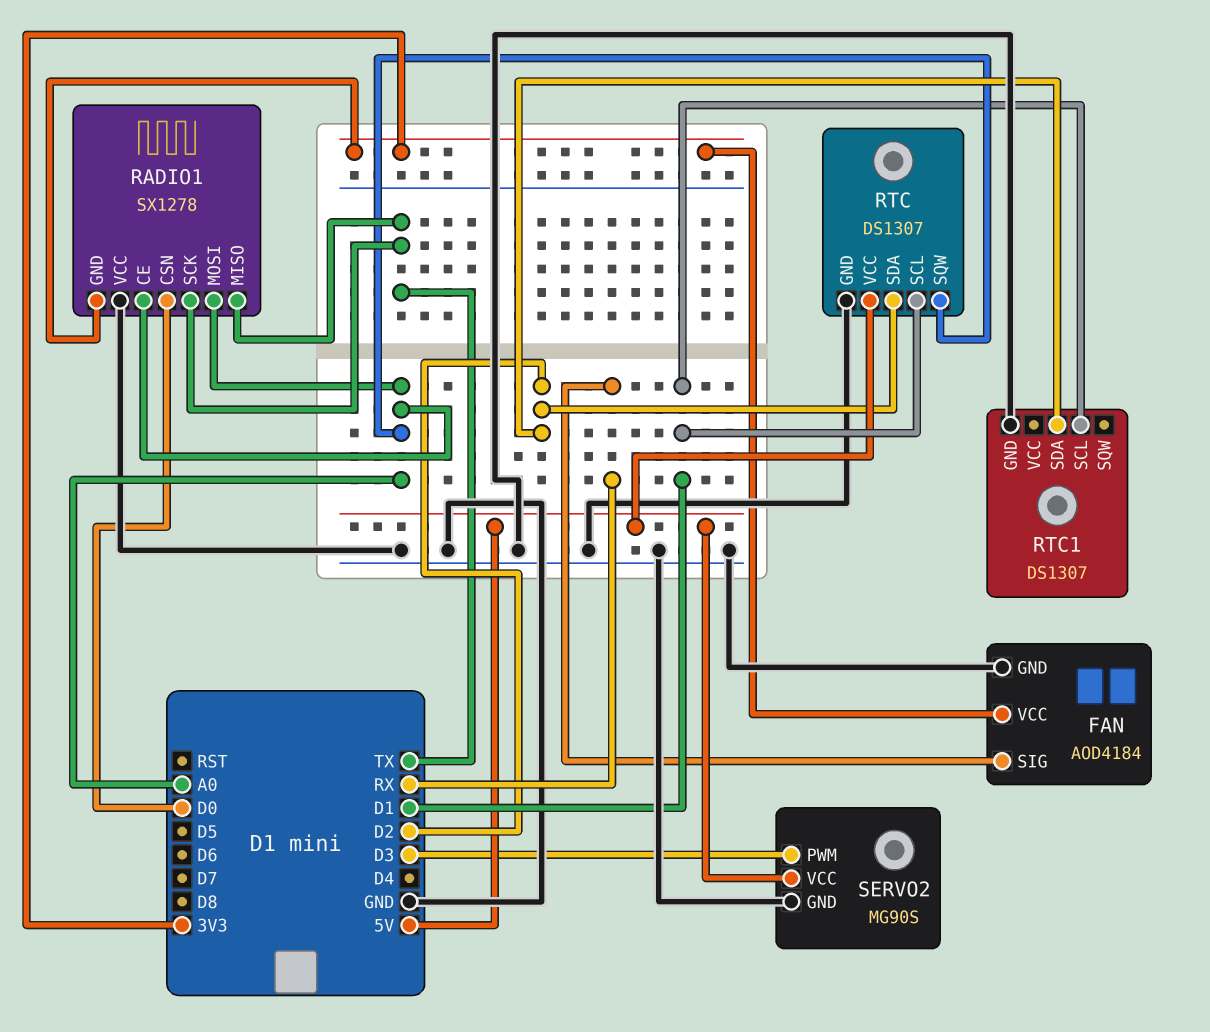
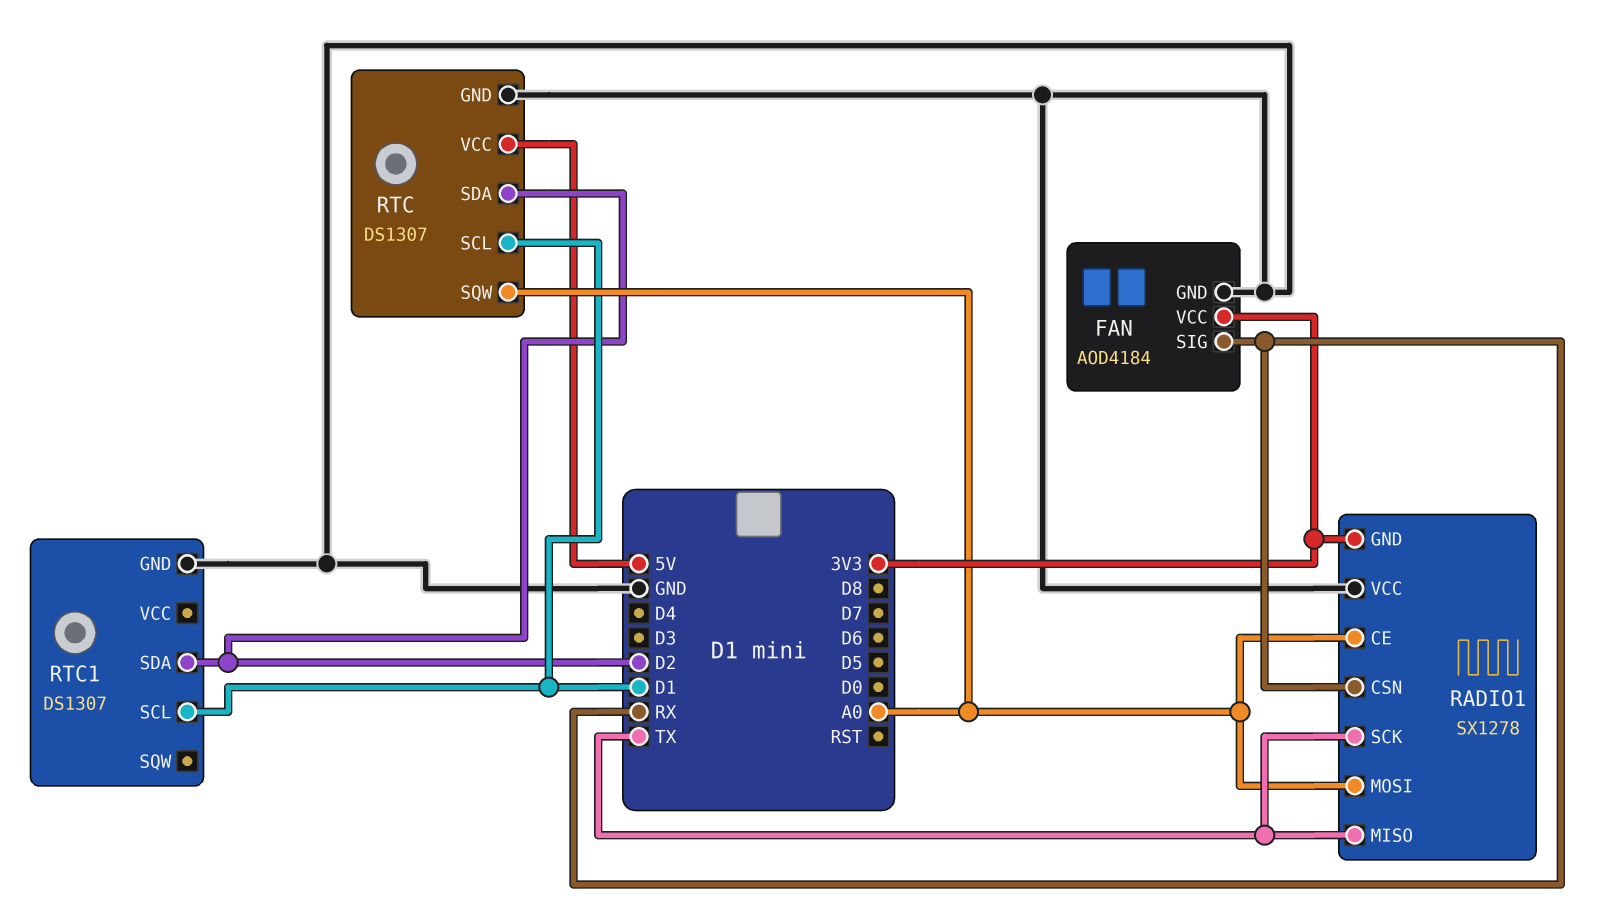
RADIO1 pin CSN: D0 -> RX
SERVO2: MG90S -> none
SERVO2 pin GND: GND -> none
SERVO2 pin PWM: D3 -> none
SERVO2 pin VCC: 5V -> none

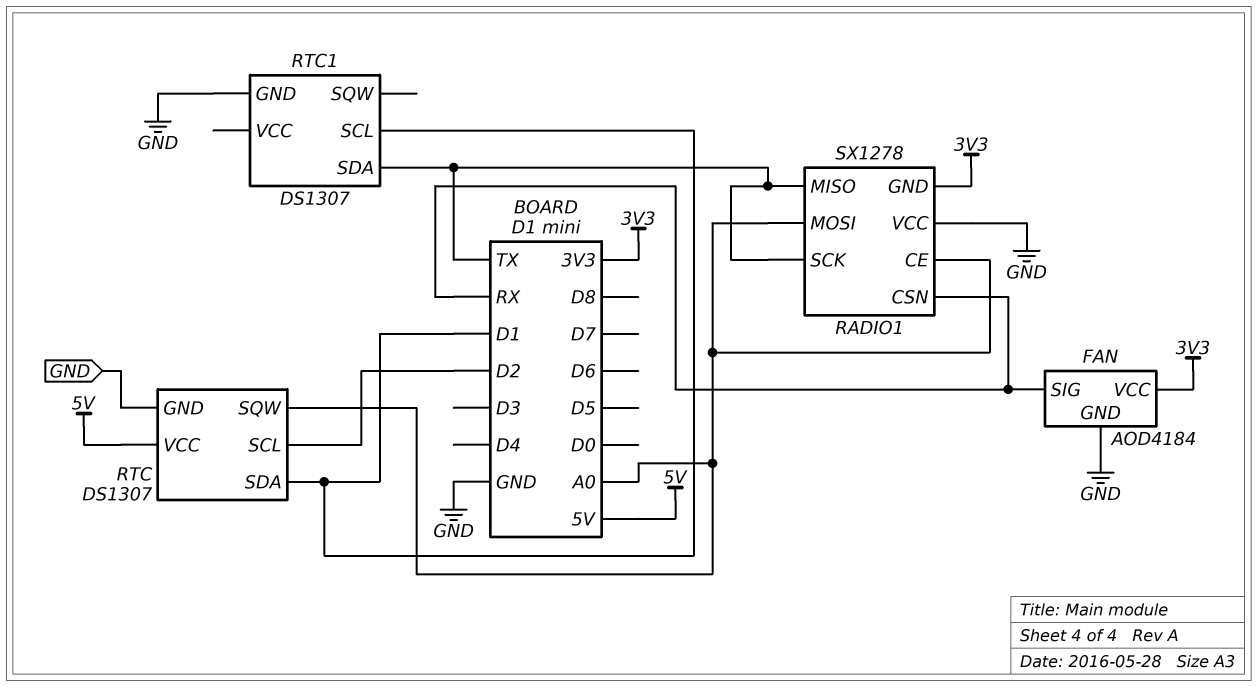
RTC pin SCL: D1 -> D2
RTC pin SDA: D2 -> D1
RTC1 pin SDA: D2 -> TX

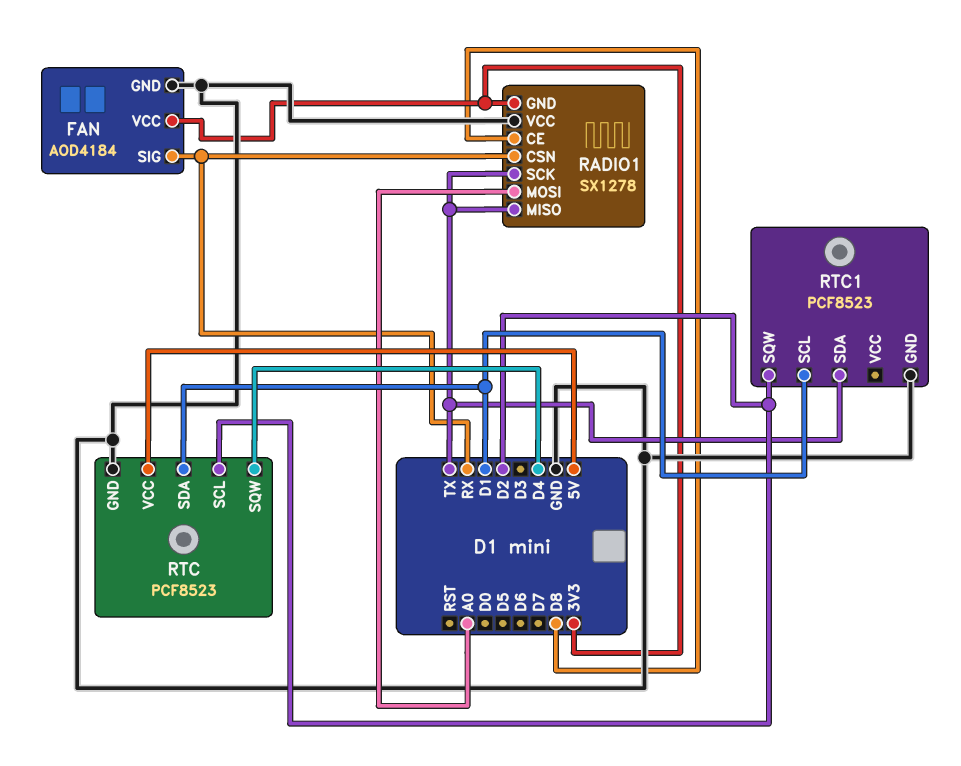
RADIO1 pin CE: A0 -> D8
RTC: DS1307 -> PCF8523
RTC pin SQW: A0 -> D4
RTC1: DS1307 -> PCF8523
RTC1 pin SQW: none -> D2

